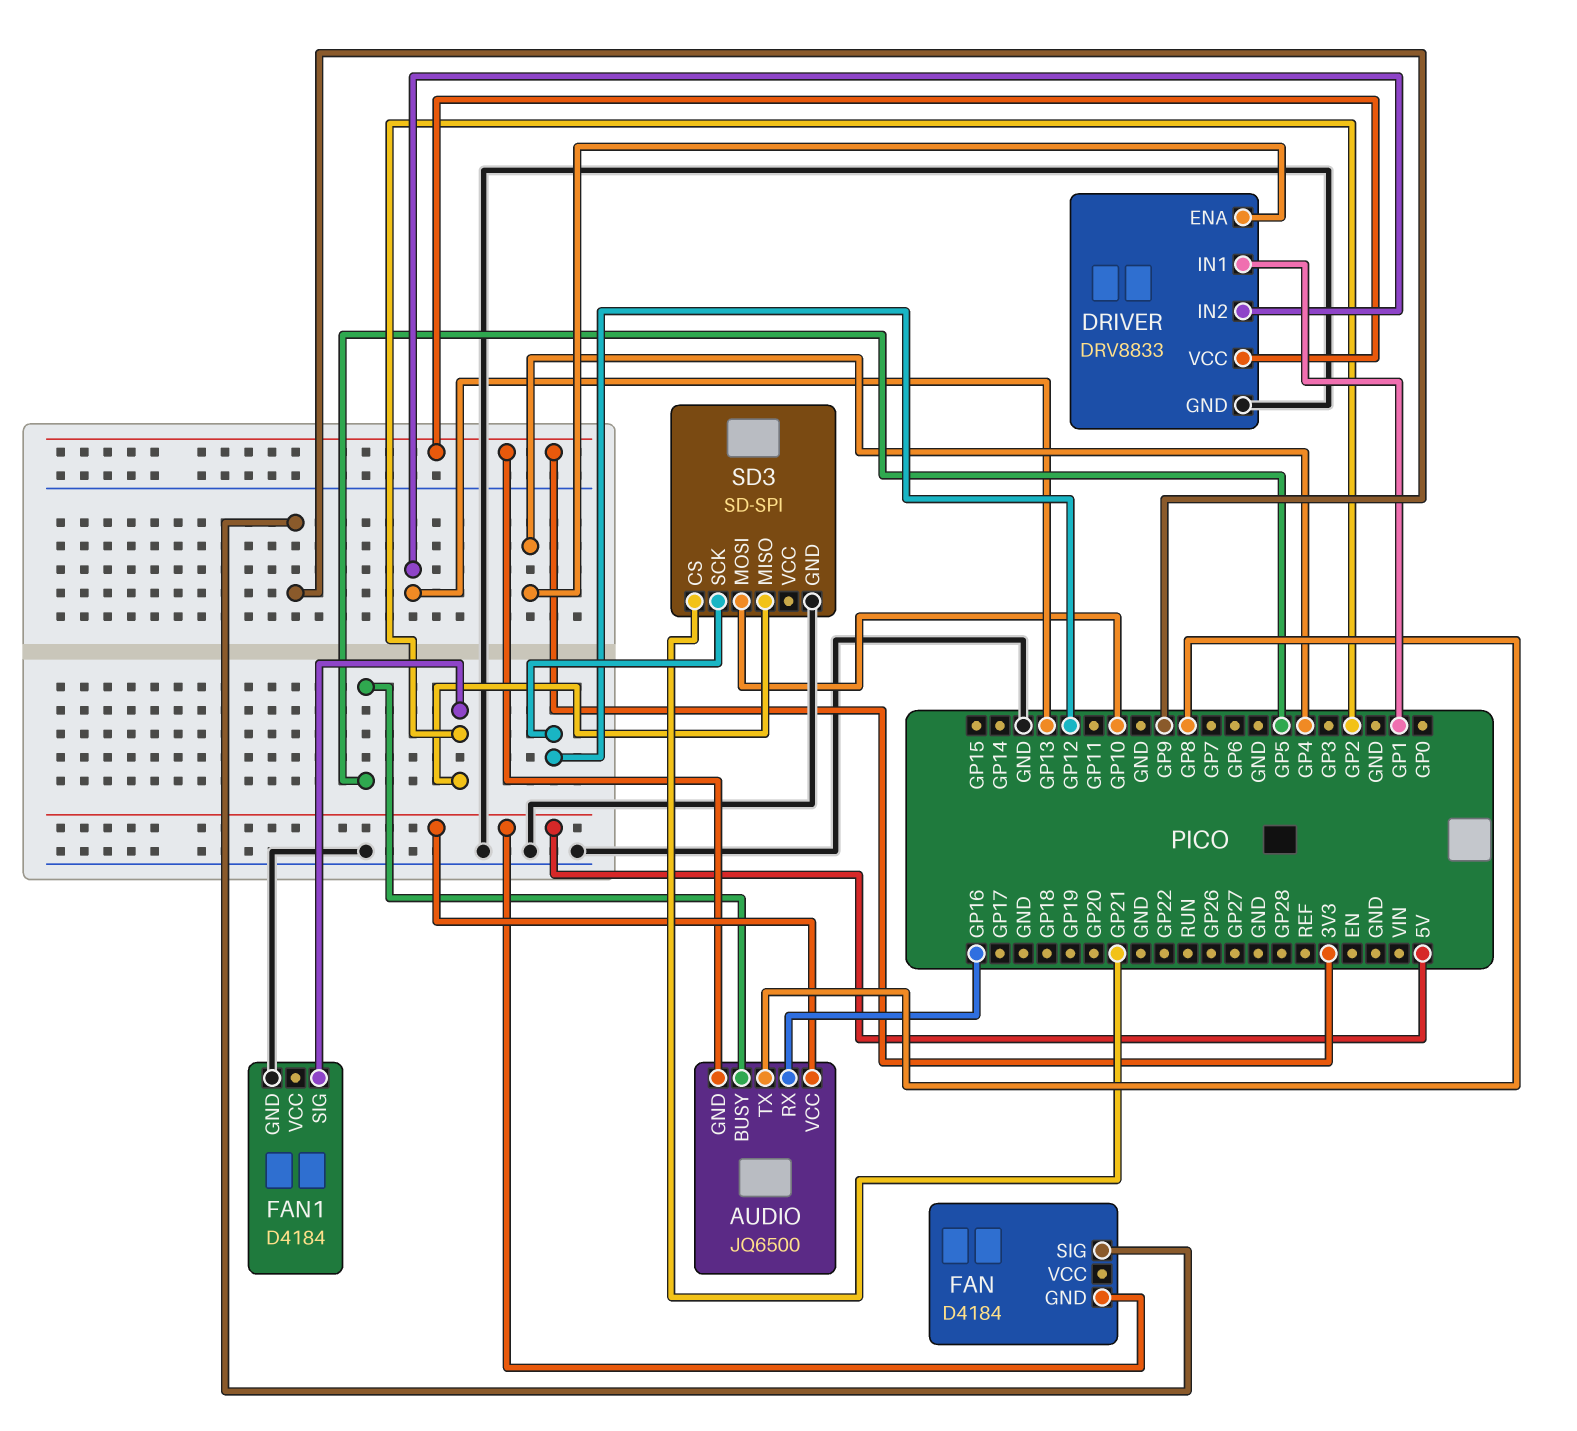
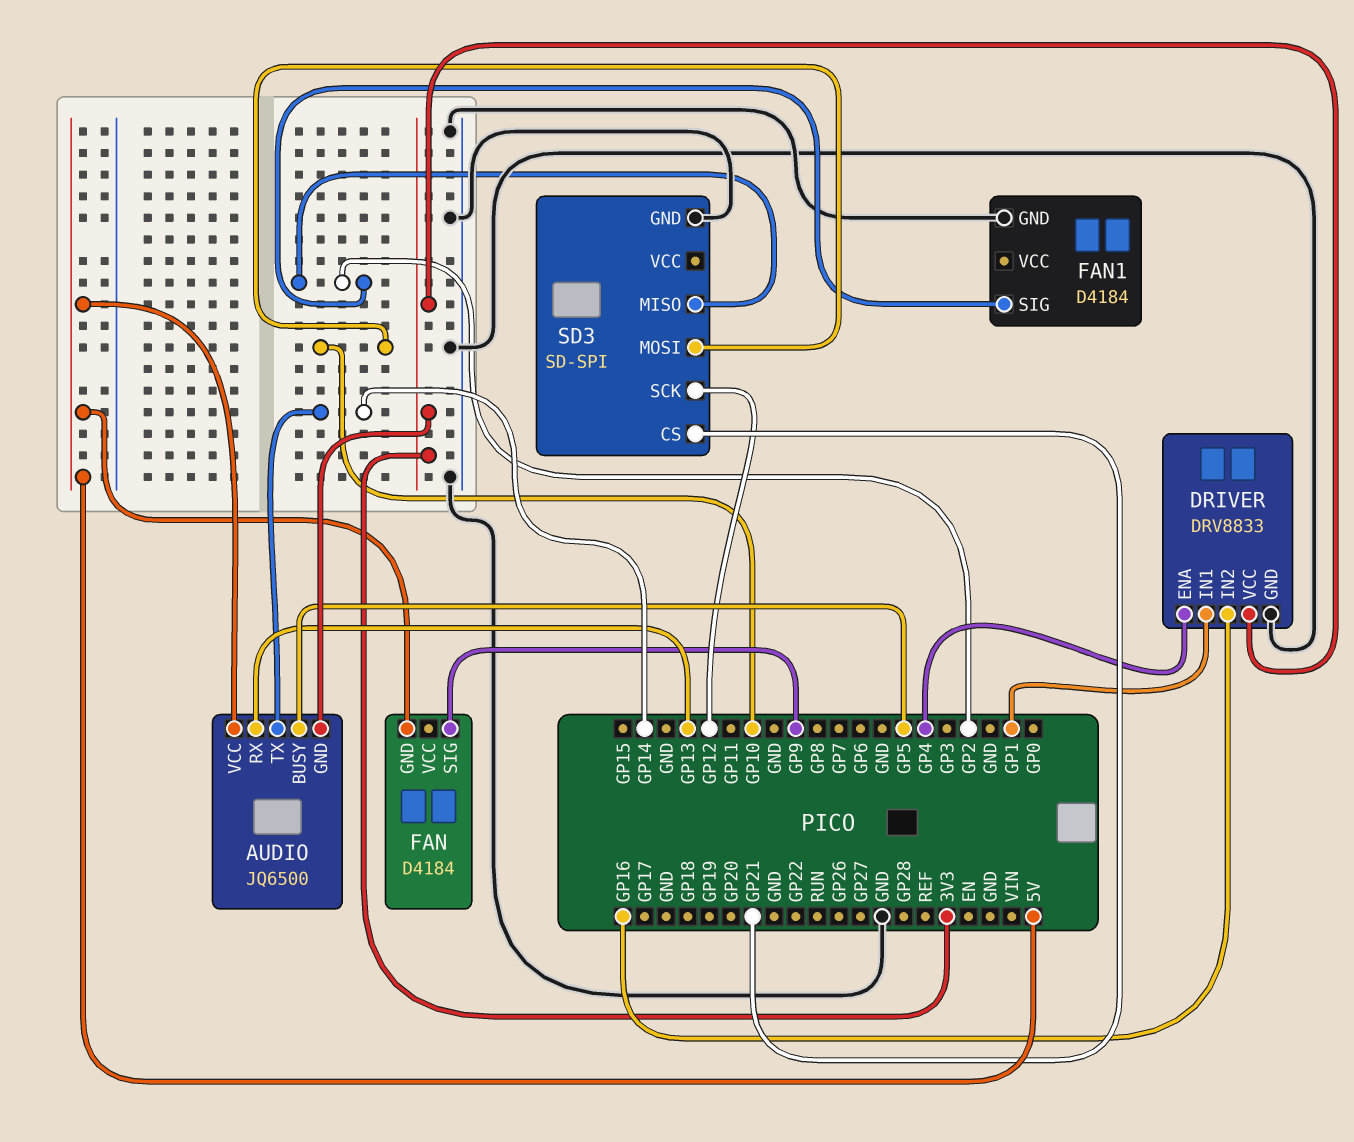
AUDIO pin RX: GP16 -> GP13
AUDIO pin TX: GP8 -> GP14
DRIVER pin IN2: GP13 -> GP16

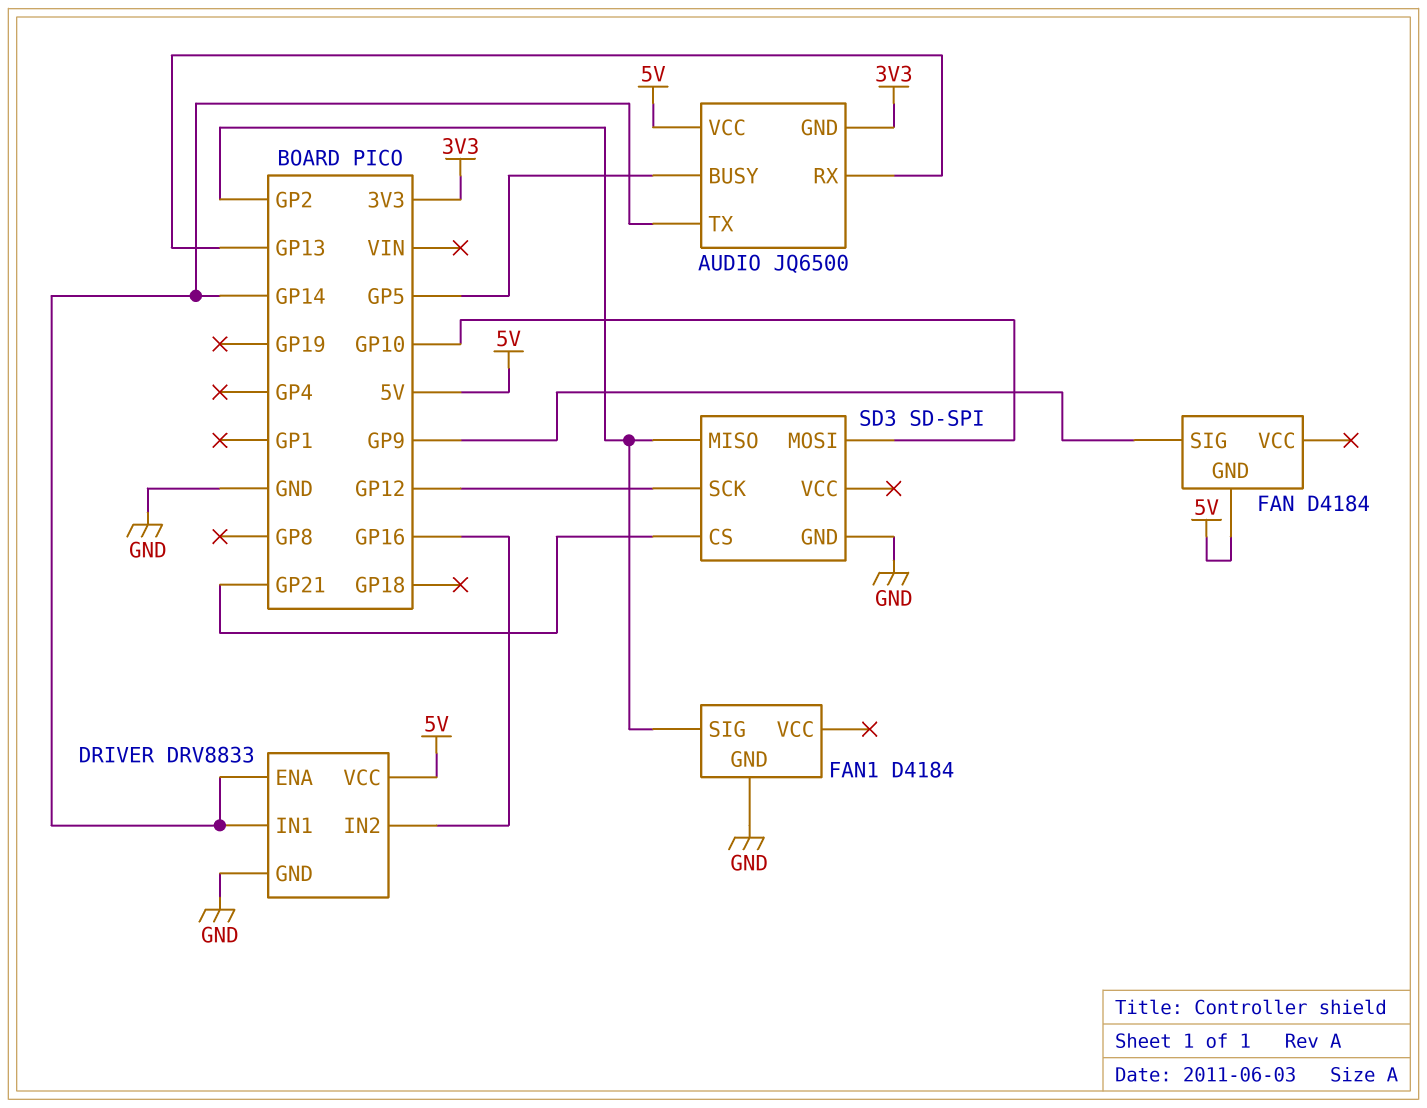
DRIVER pin ENA: GP4 -> GP14
DRIVER pin IN1: GP1 -> GP14
DRIVER pin VCC: 3V3 -> 5V

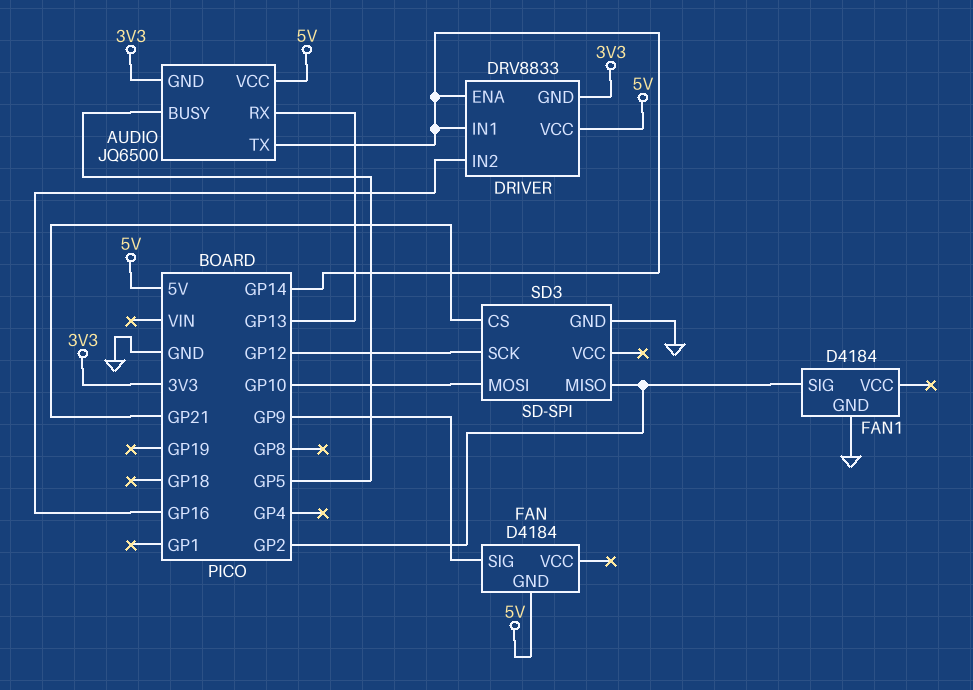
DRIVER pin GND: GND -> 3V3

